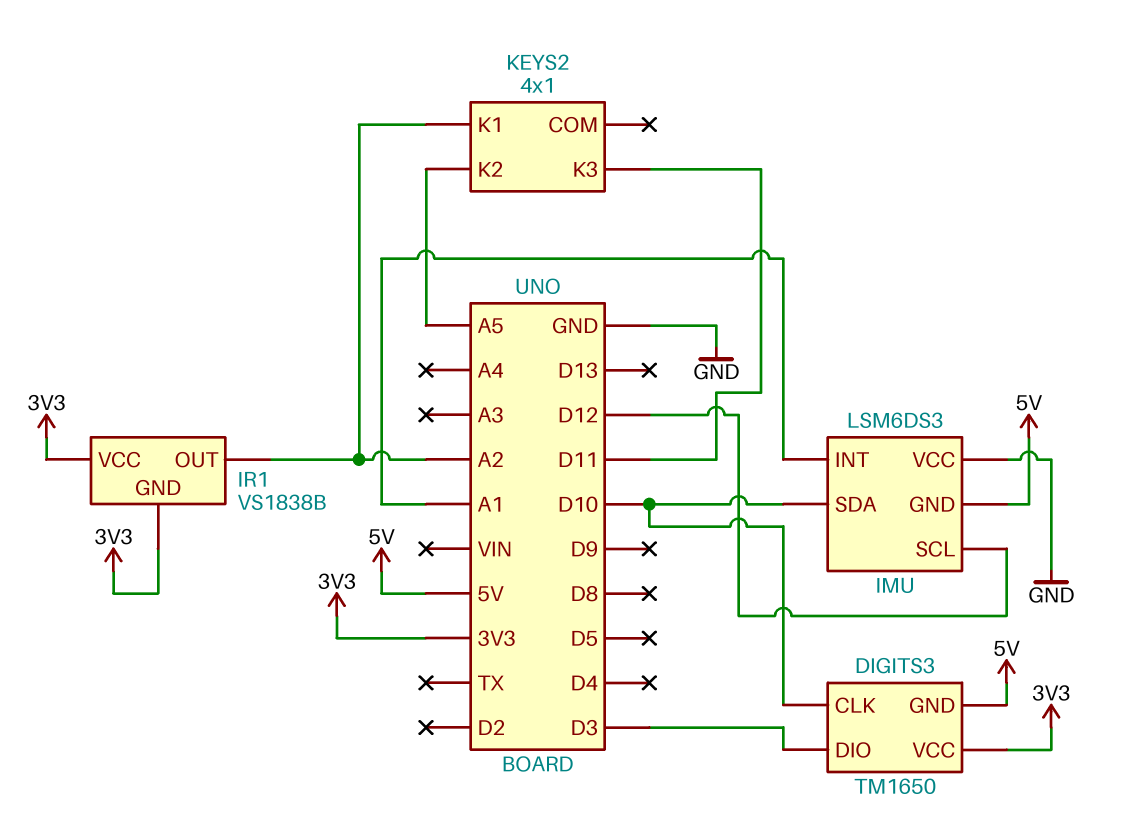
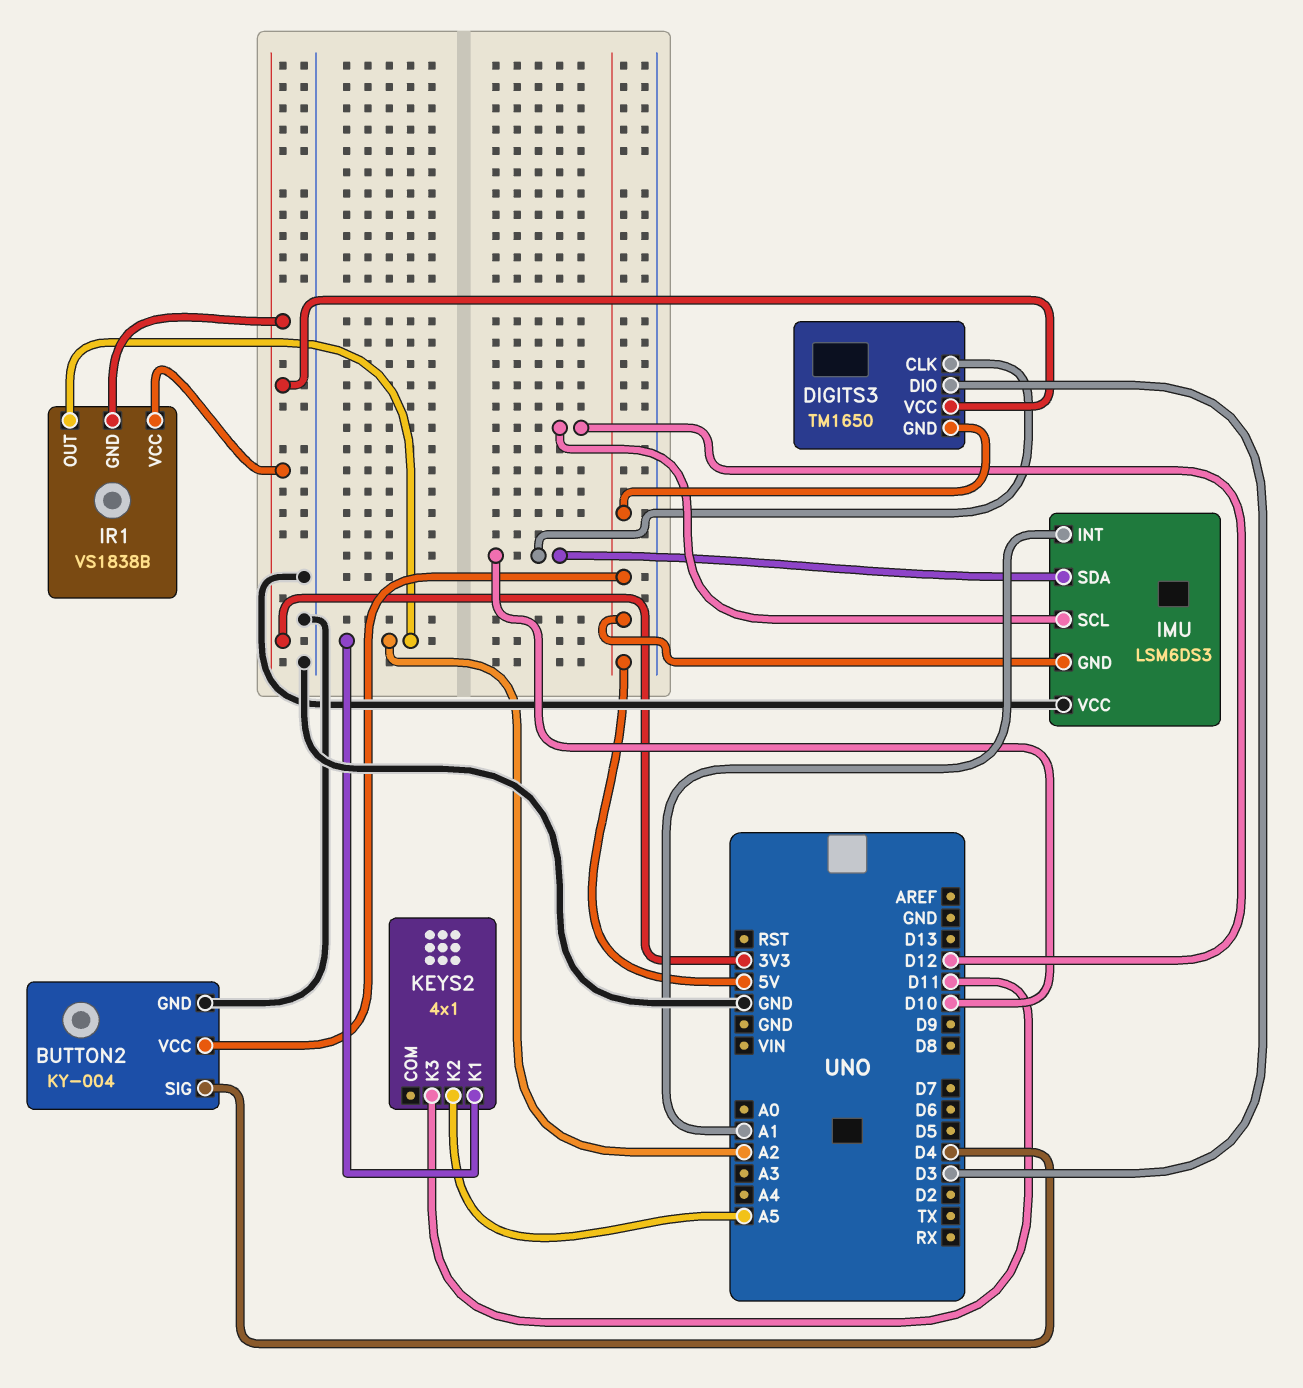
BUTTON2: none -> KY-004
BUTTON2 pin GND: none -> GND
BUTTON2 pin SIG: none -> D4
BUTTON2 pin VCC: none -> 5V

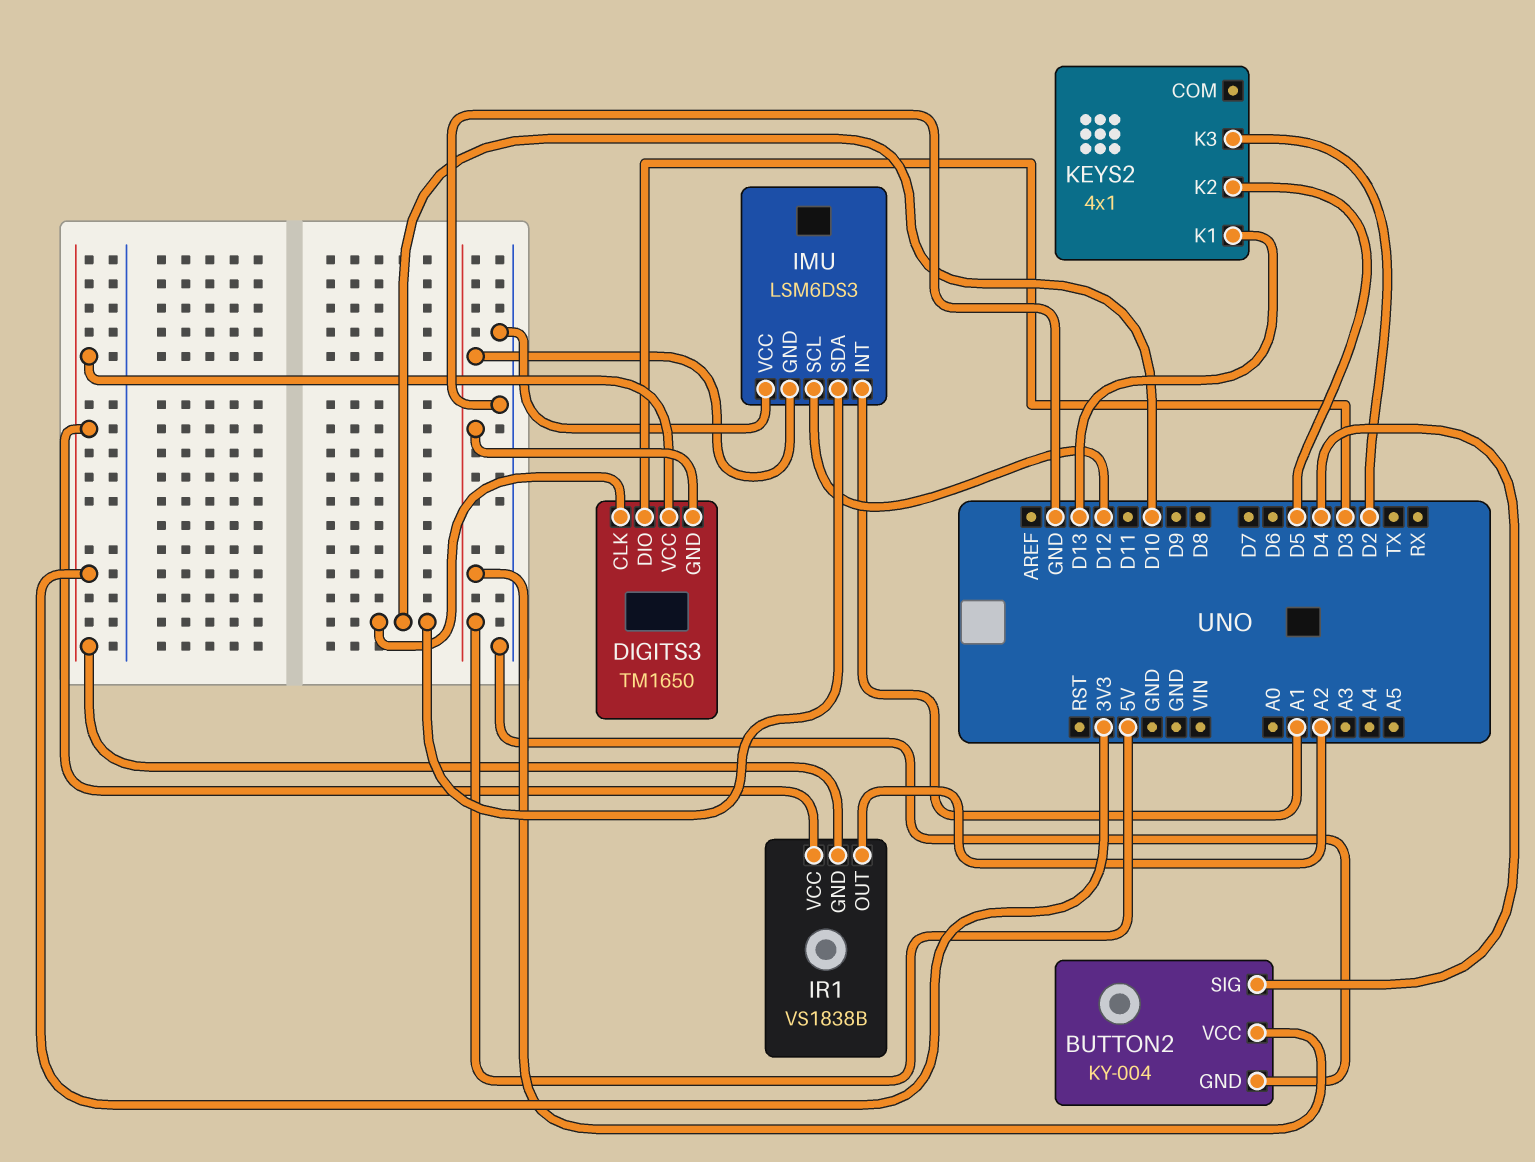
KEYS2 pin K1: A2 -> D13
KEYS2 pin K2: A5 -> D5
KEYS2 pin K3: D11 -> D2

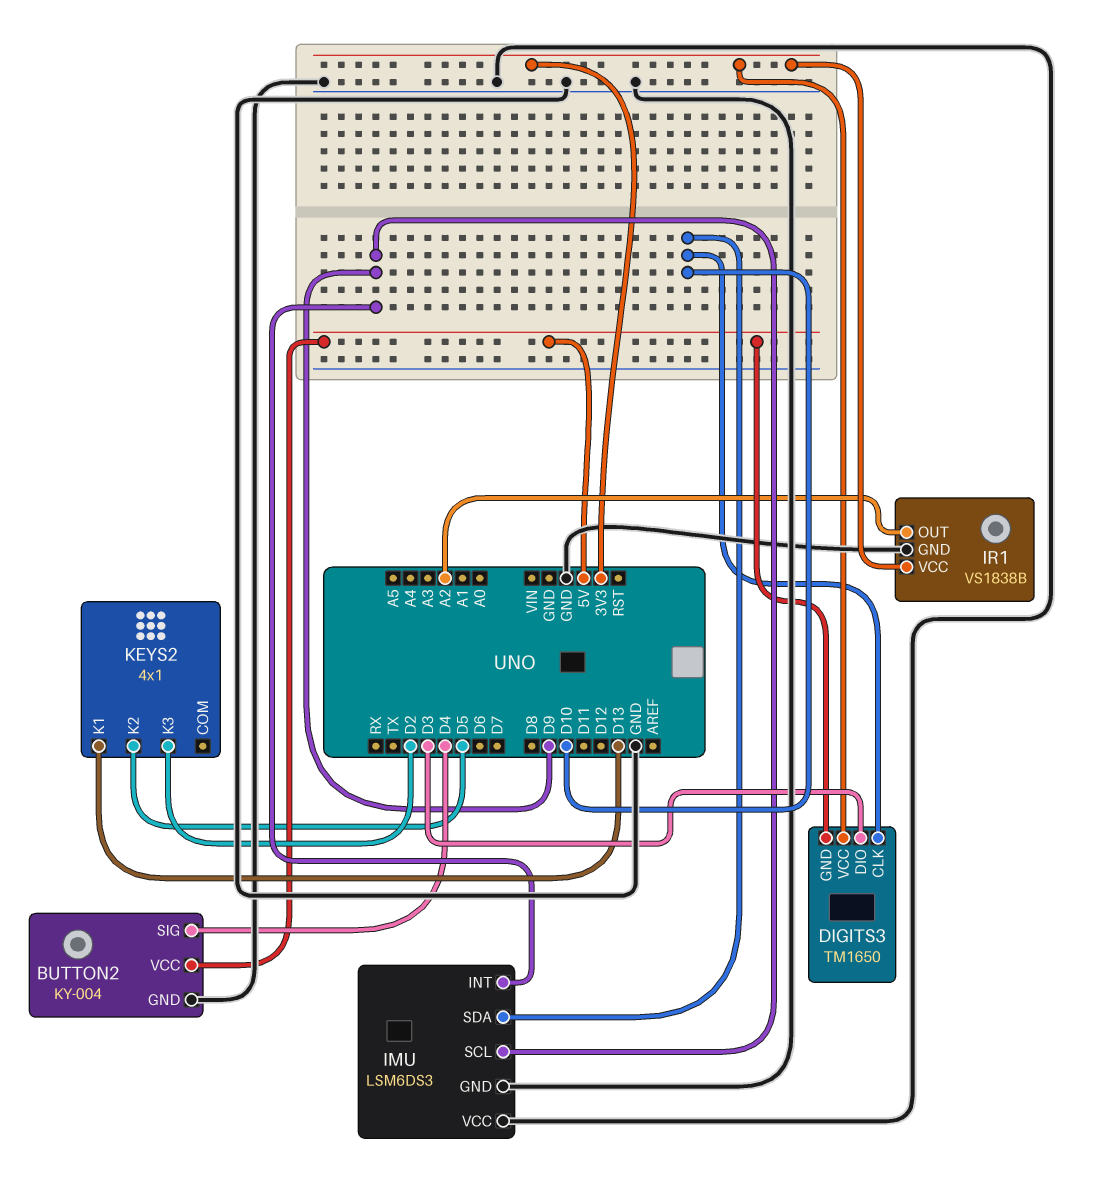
IMU pin GND: 5V -> GND
IMU pin INT: A1 -> D9
IMU pin SCL: D12 -> D9
IR1 pin GND: 3V3 -> GND

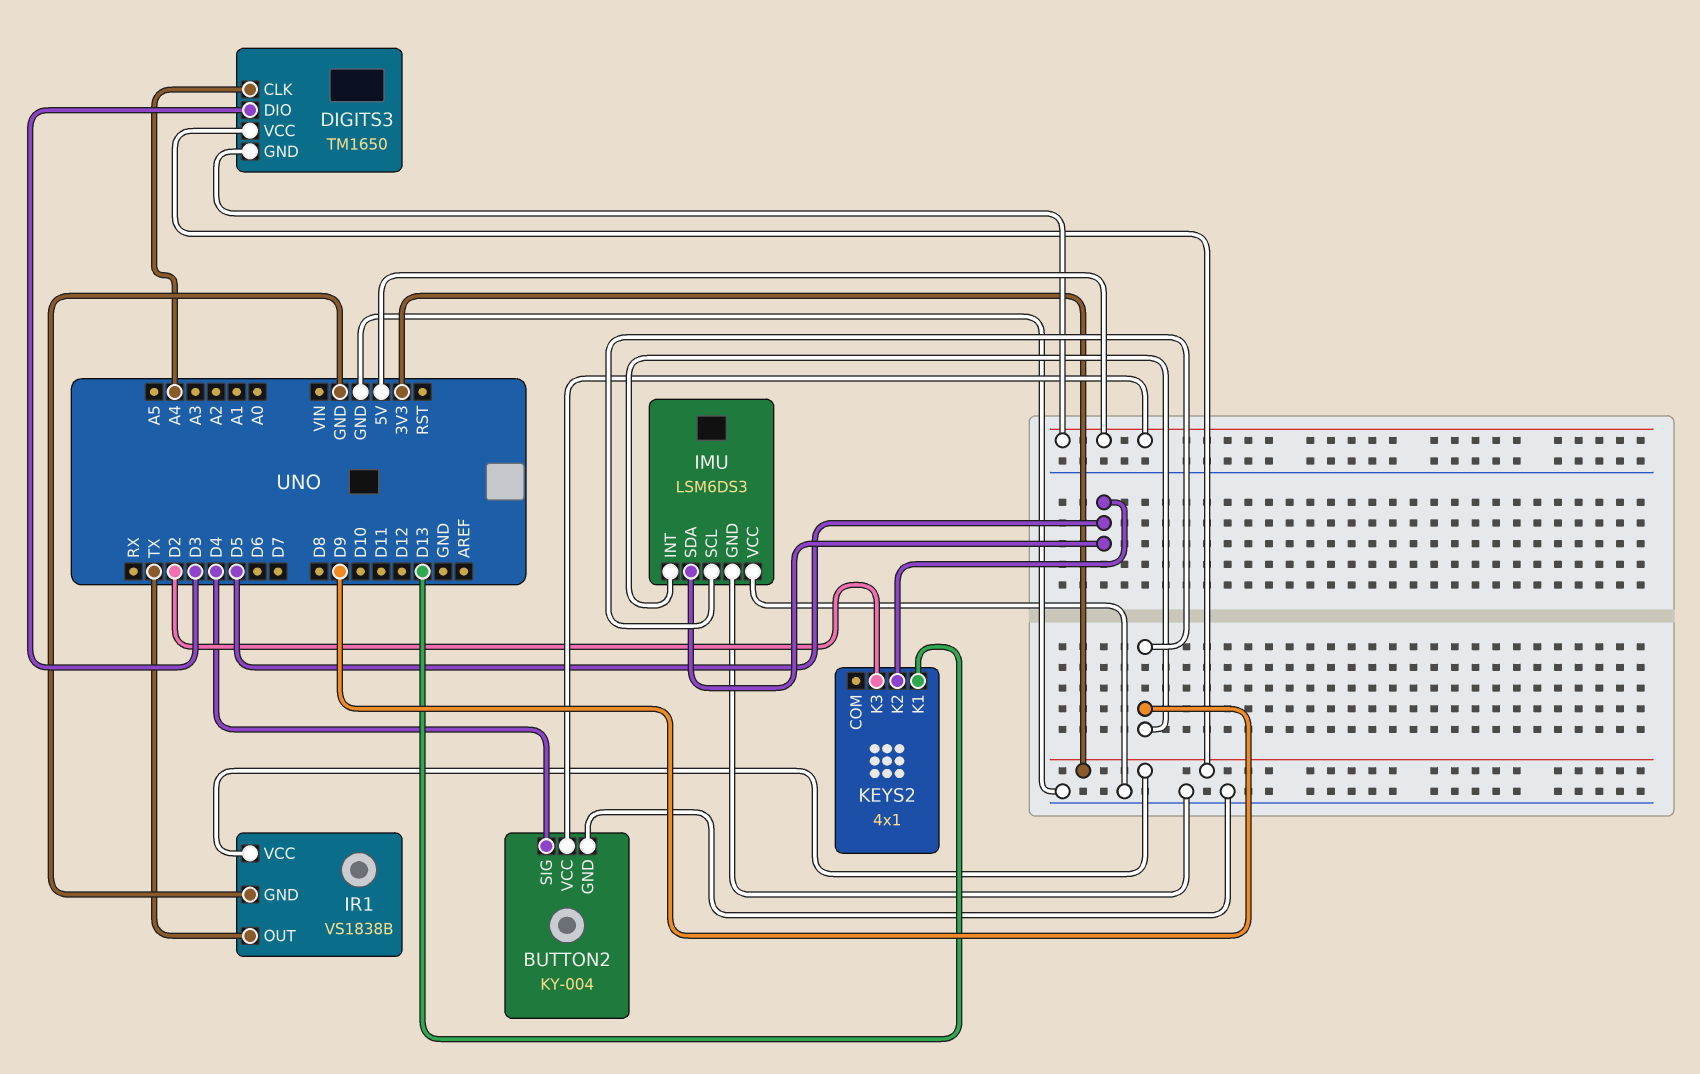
DIGITS3 pin CLK: D10 -> A4
IMU pin SDA: D10 -> D5
IR1 pin OUT: A2 -> TX

